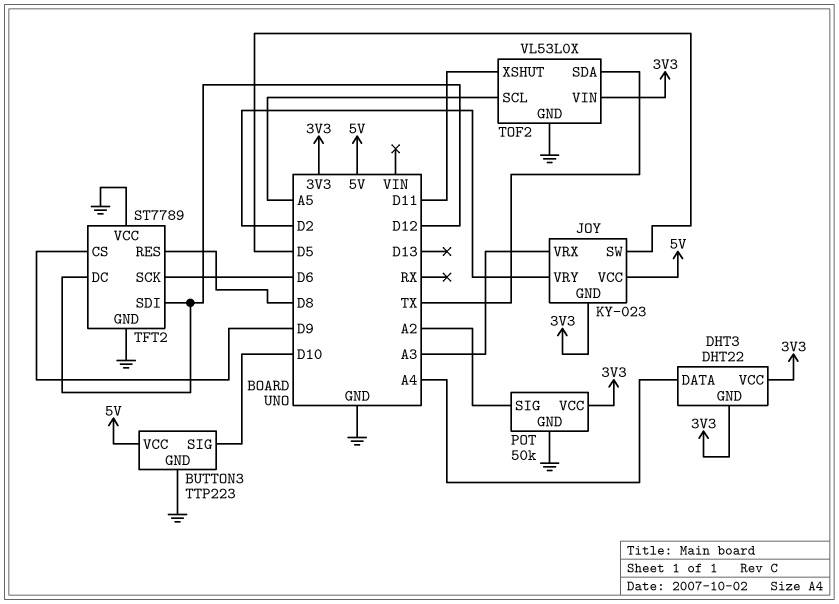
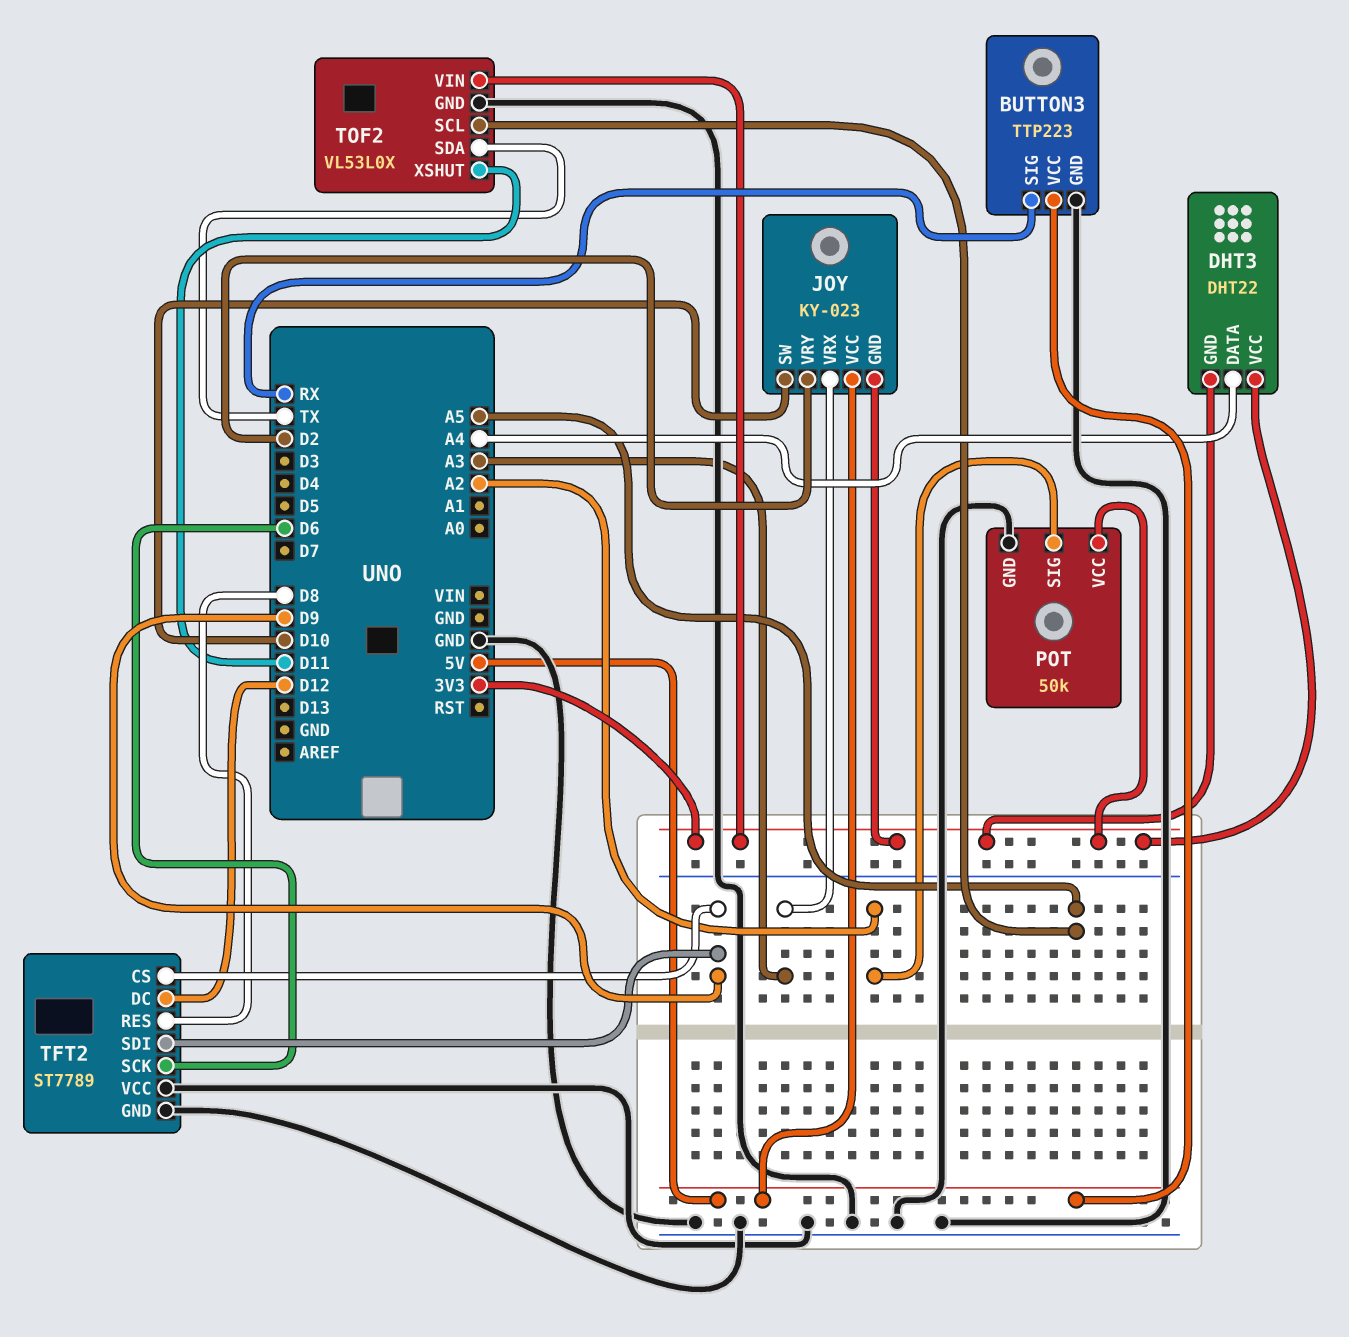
BUTTON3 pin SIG: D10 -> RX
JOY pin SW: D5 -> D10
TFT2 pin SDI: D12 -> D9

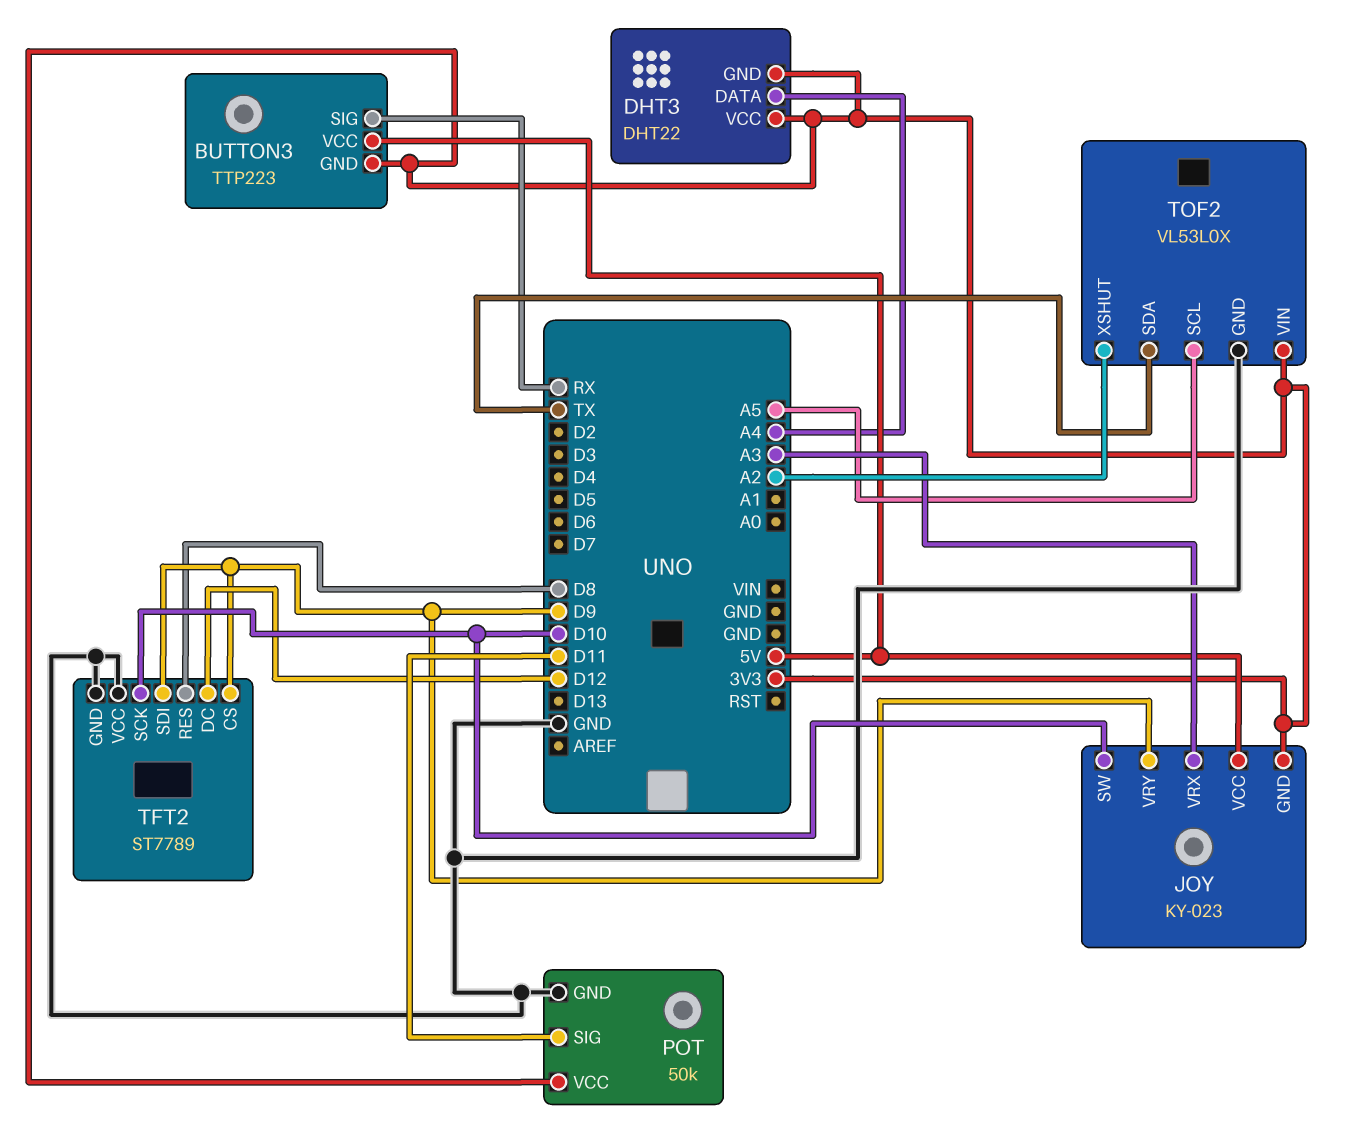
BUTTON3 pin GND: GND -> 3V3
JOY pin VRY: D2 -> D9
POT pin SIG: A2 -> D11
TFT2 pin SCK: D6 -> D10
TOF2 pin XSHUT: D11 -> A2

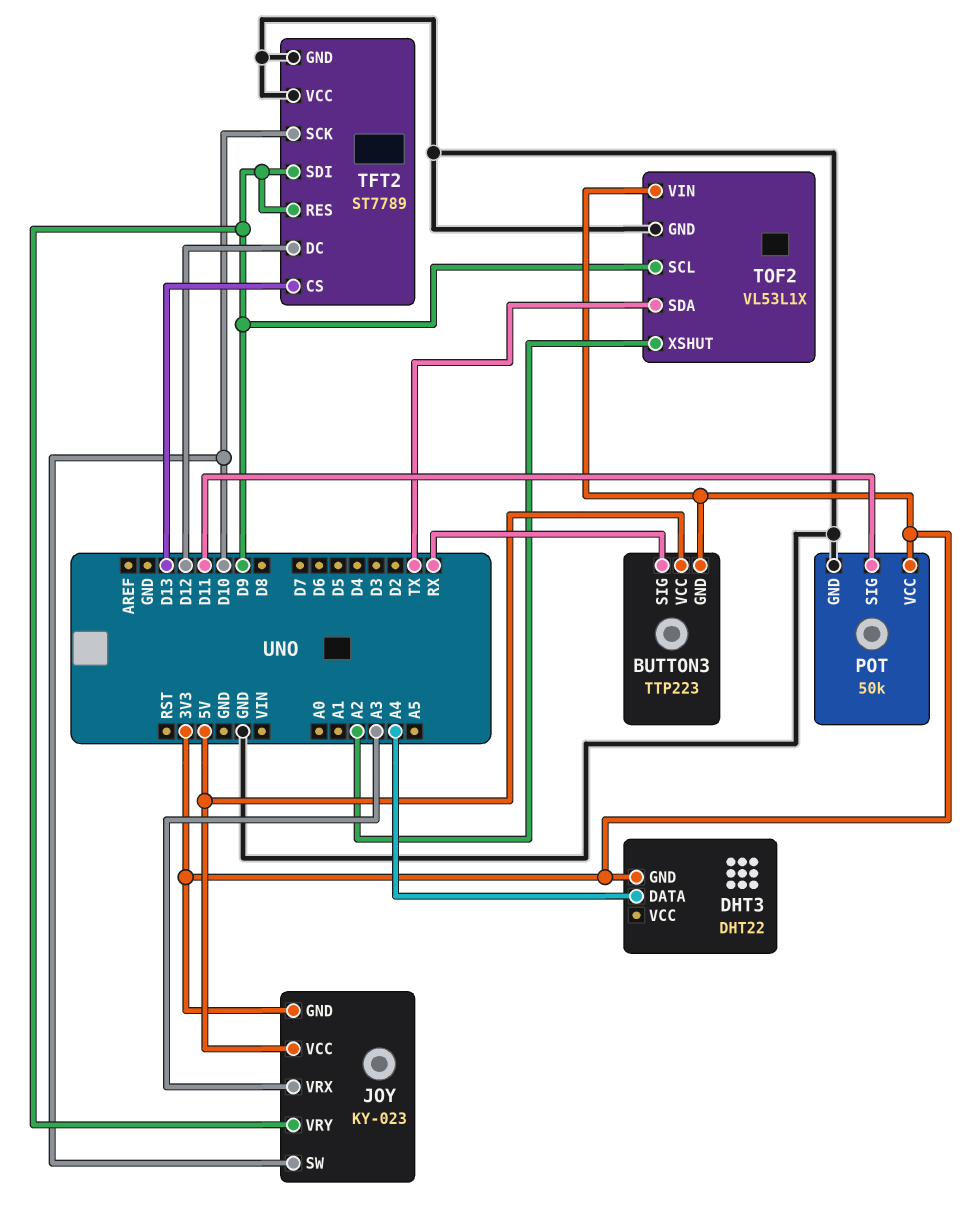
DHT3 pin VCC: 3V3 -> none
TFT2 pin CS: D9 -> D13
TFT2 pin RES: D8 -> D9
TOF2: VL53L0X -> VL53L1X
TOF2 pin SCL: A5 -> D9

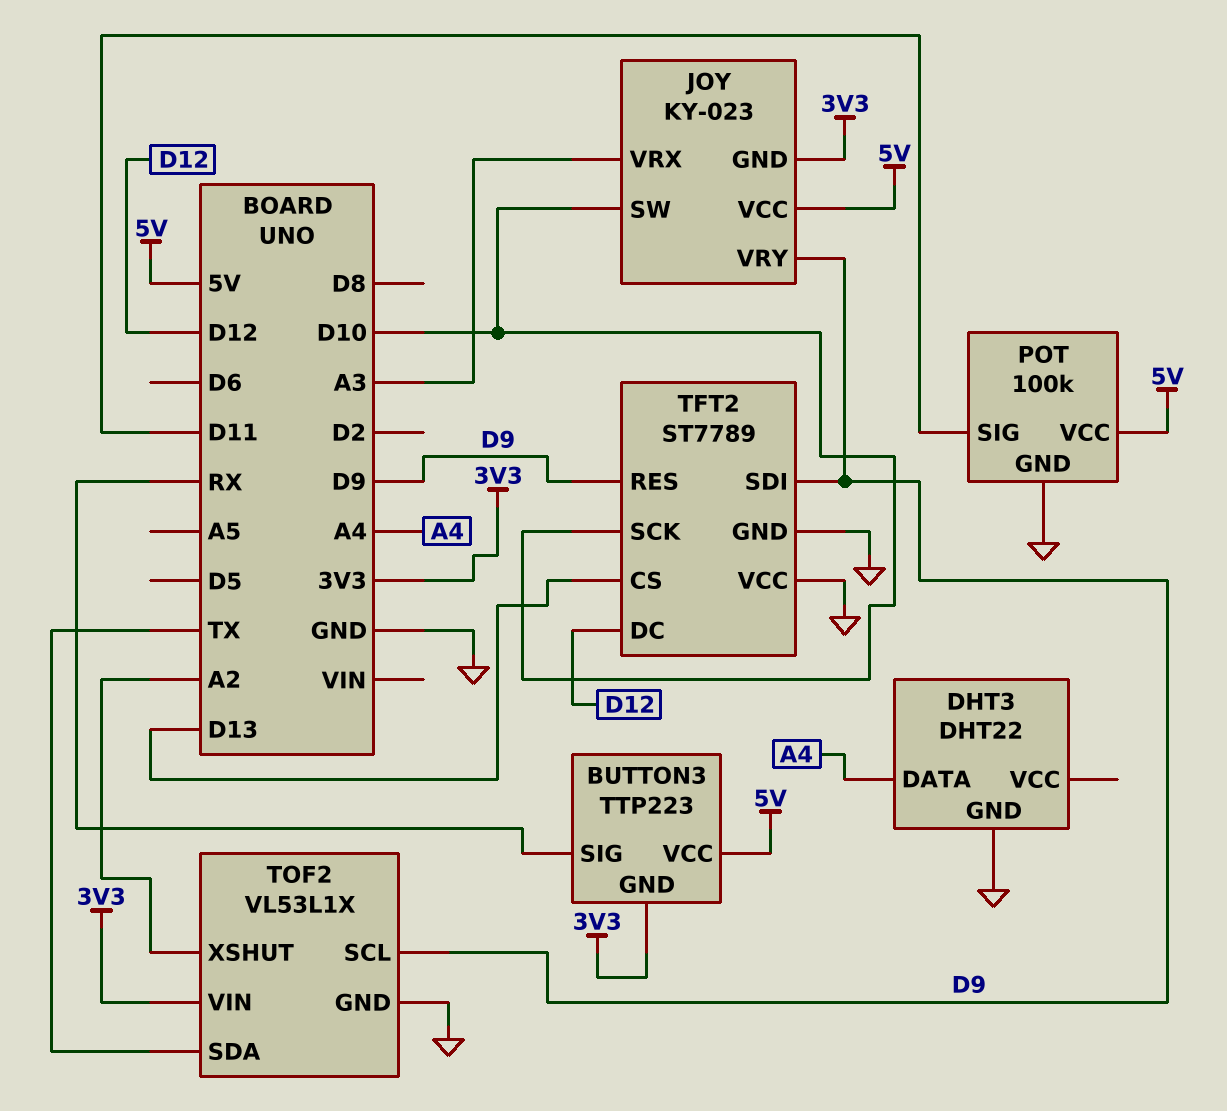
DHT3 pin GND: 3V3 -> GND
POT: 50k -> 100k
POT pin VCC: 3V3 -> 5V

